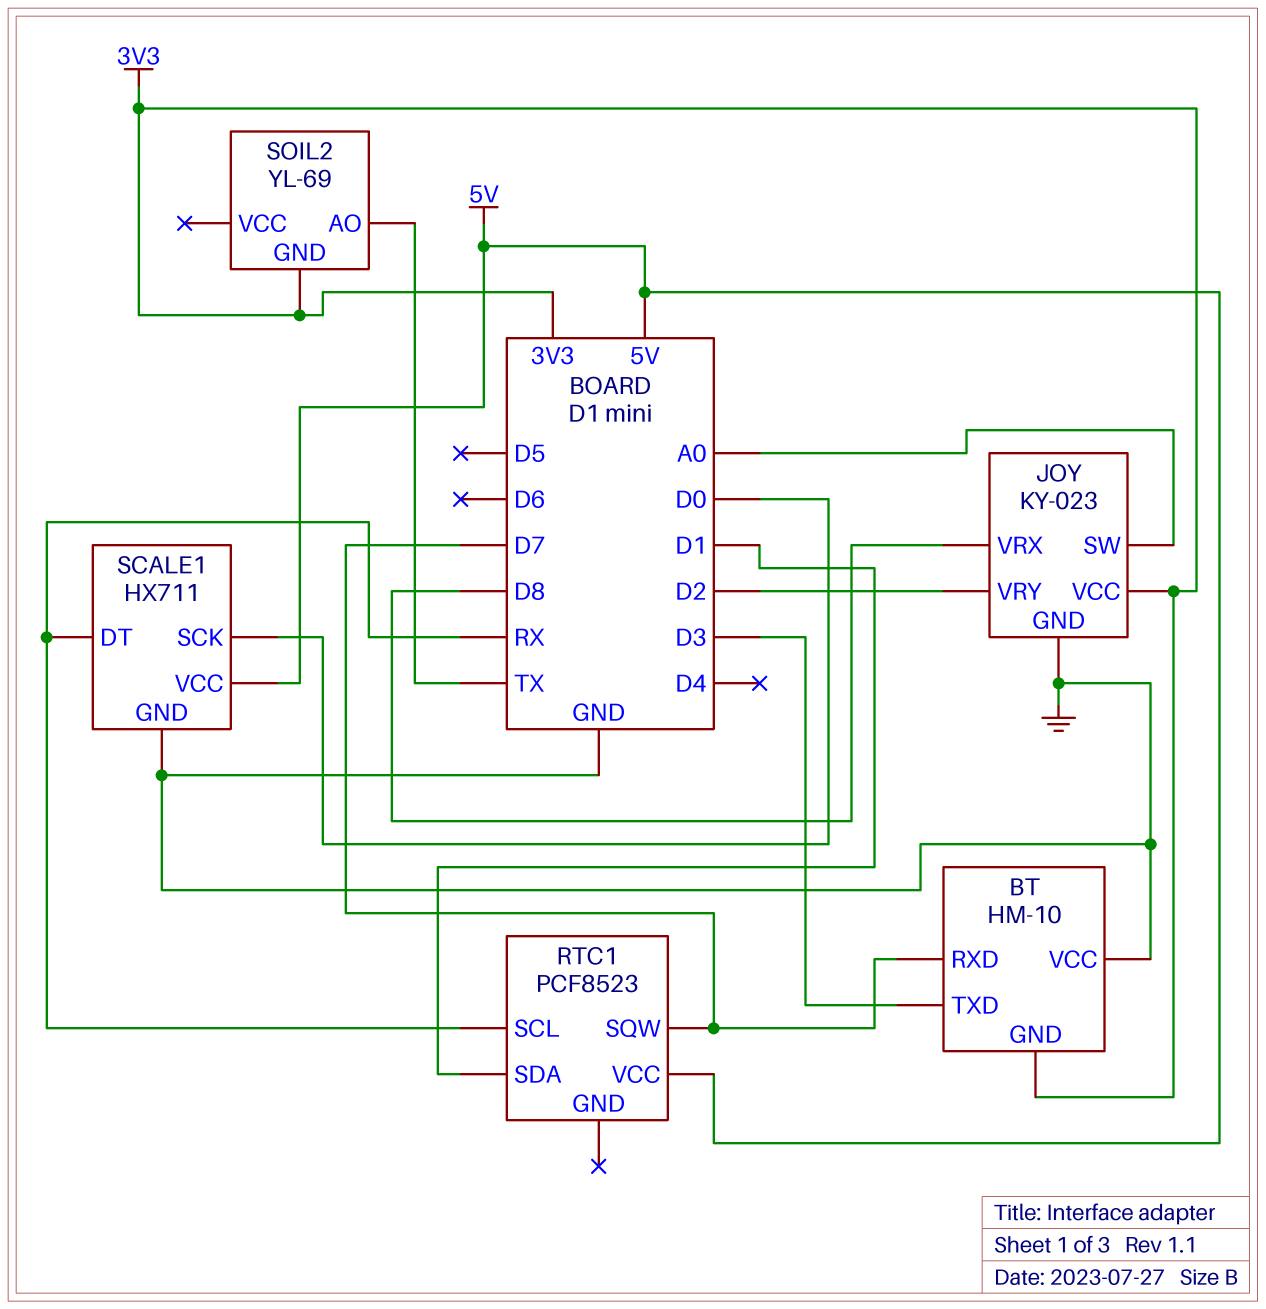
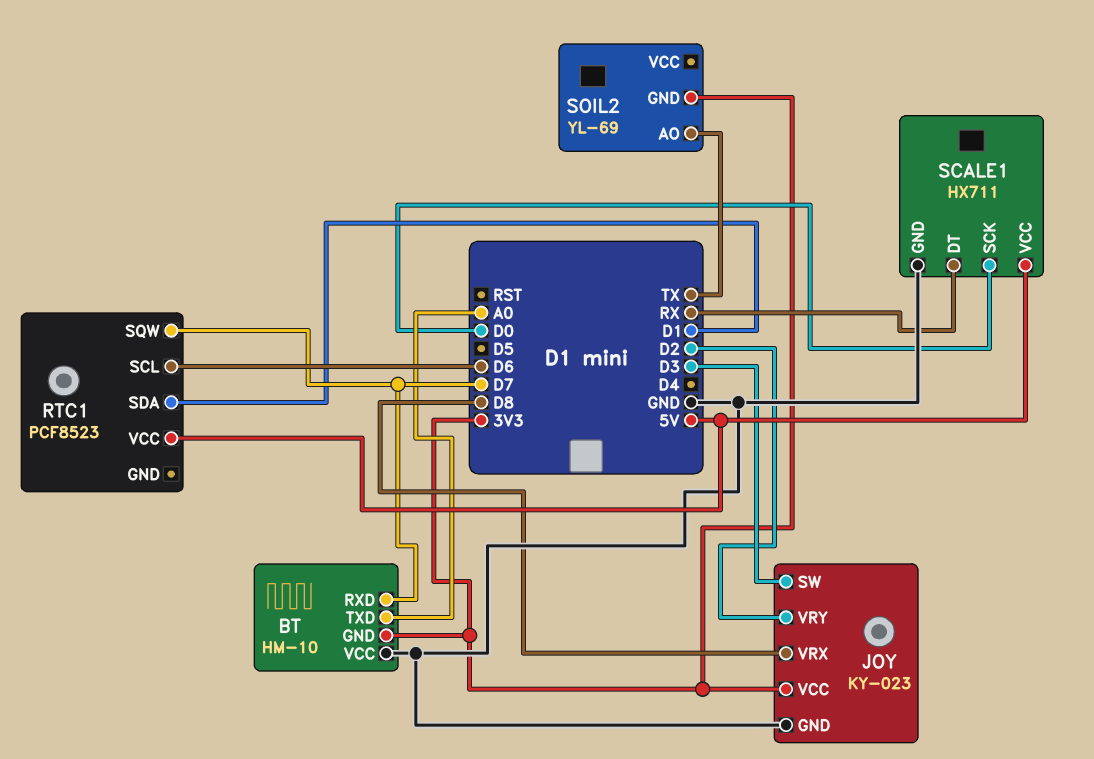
BT pin TXD: D3 -> A0
JOY pin SW: A0 -> D3
RTC1 pin SCL: RX -> D6

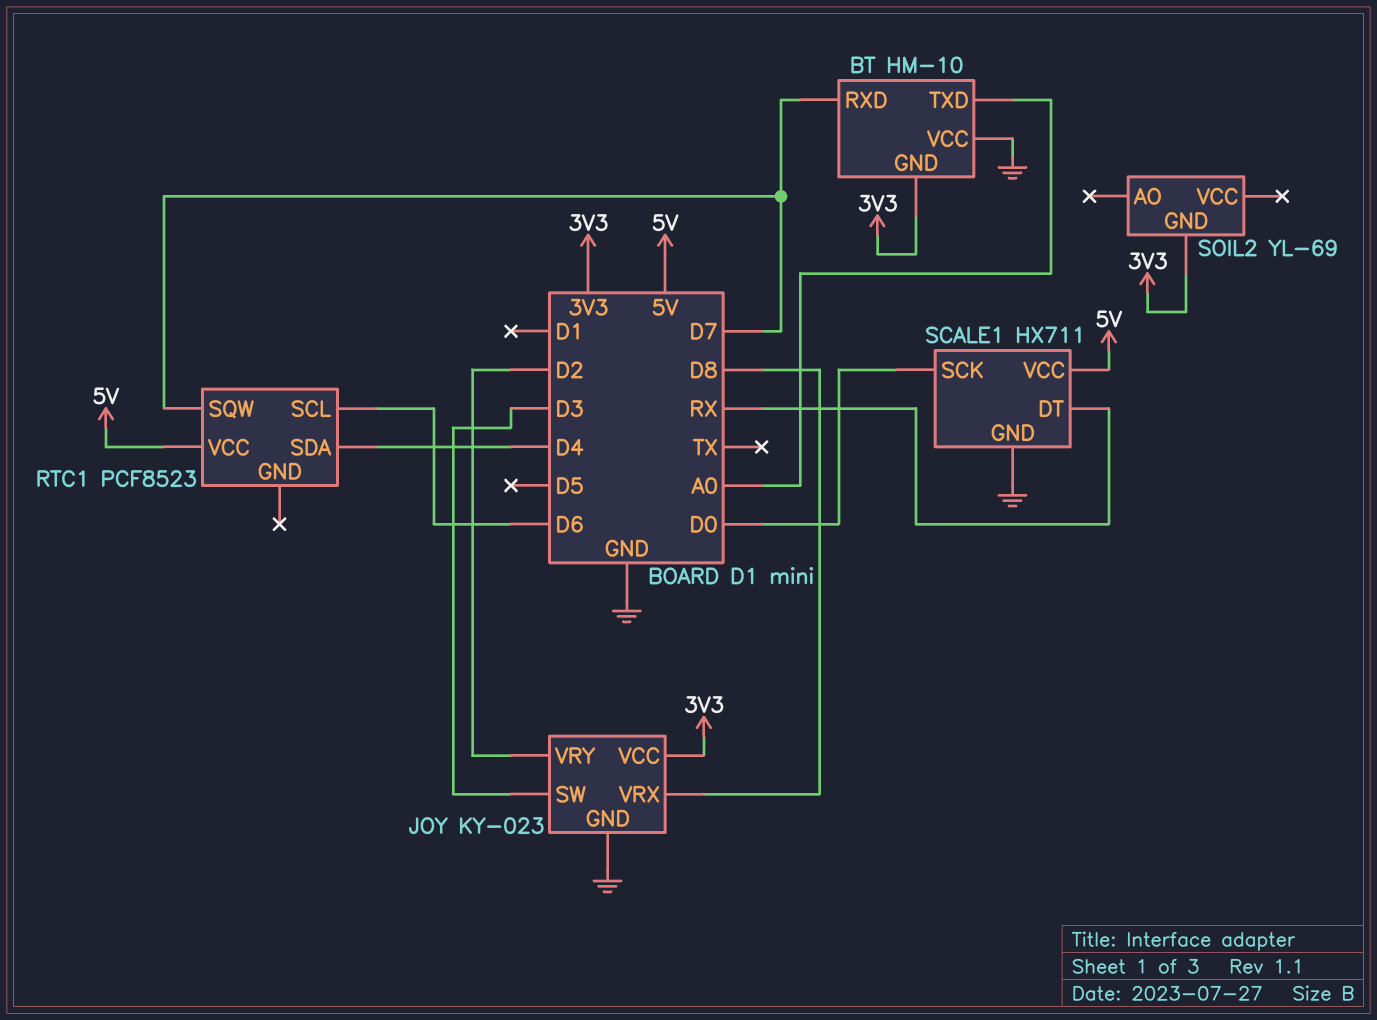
RTC1 pin SDA: D1 -> D4
SOIL2 pin AO: TX -> none

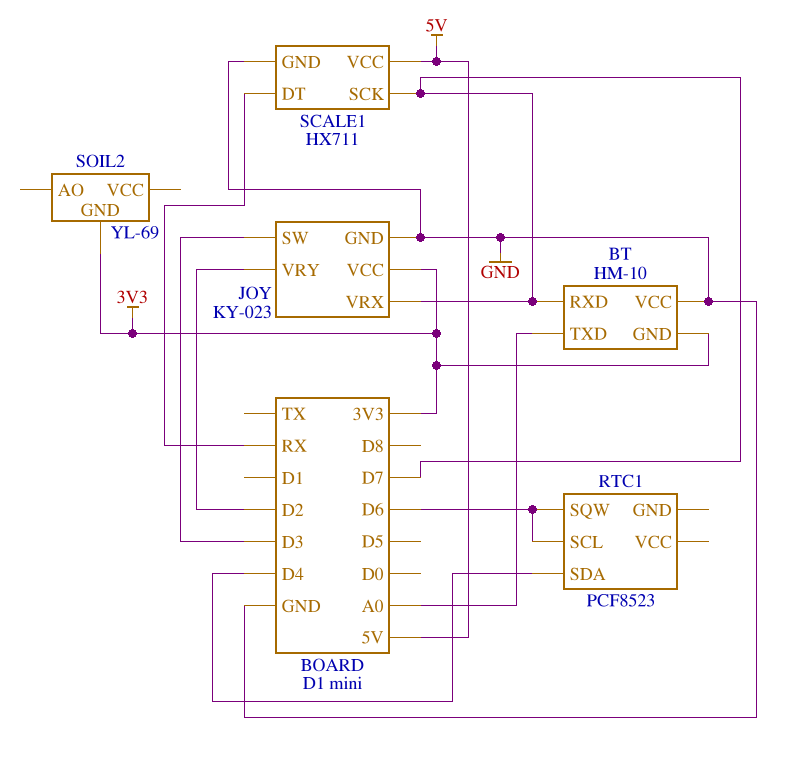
JOY pin VRX: D8 -> D7
RTC1 pin SQW: D7 -> D6
RTC1 pin VCC: 5V -> none
SCALE1 pin SCK: D0 -> D7

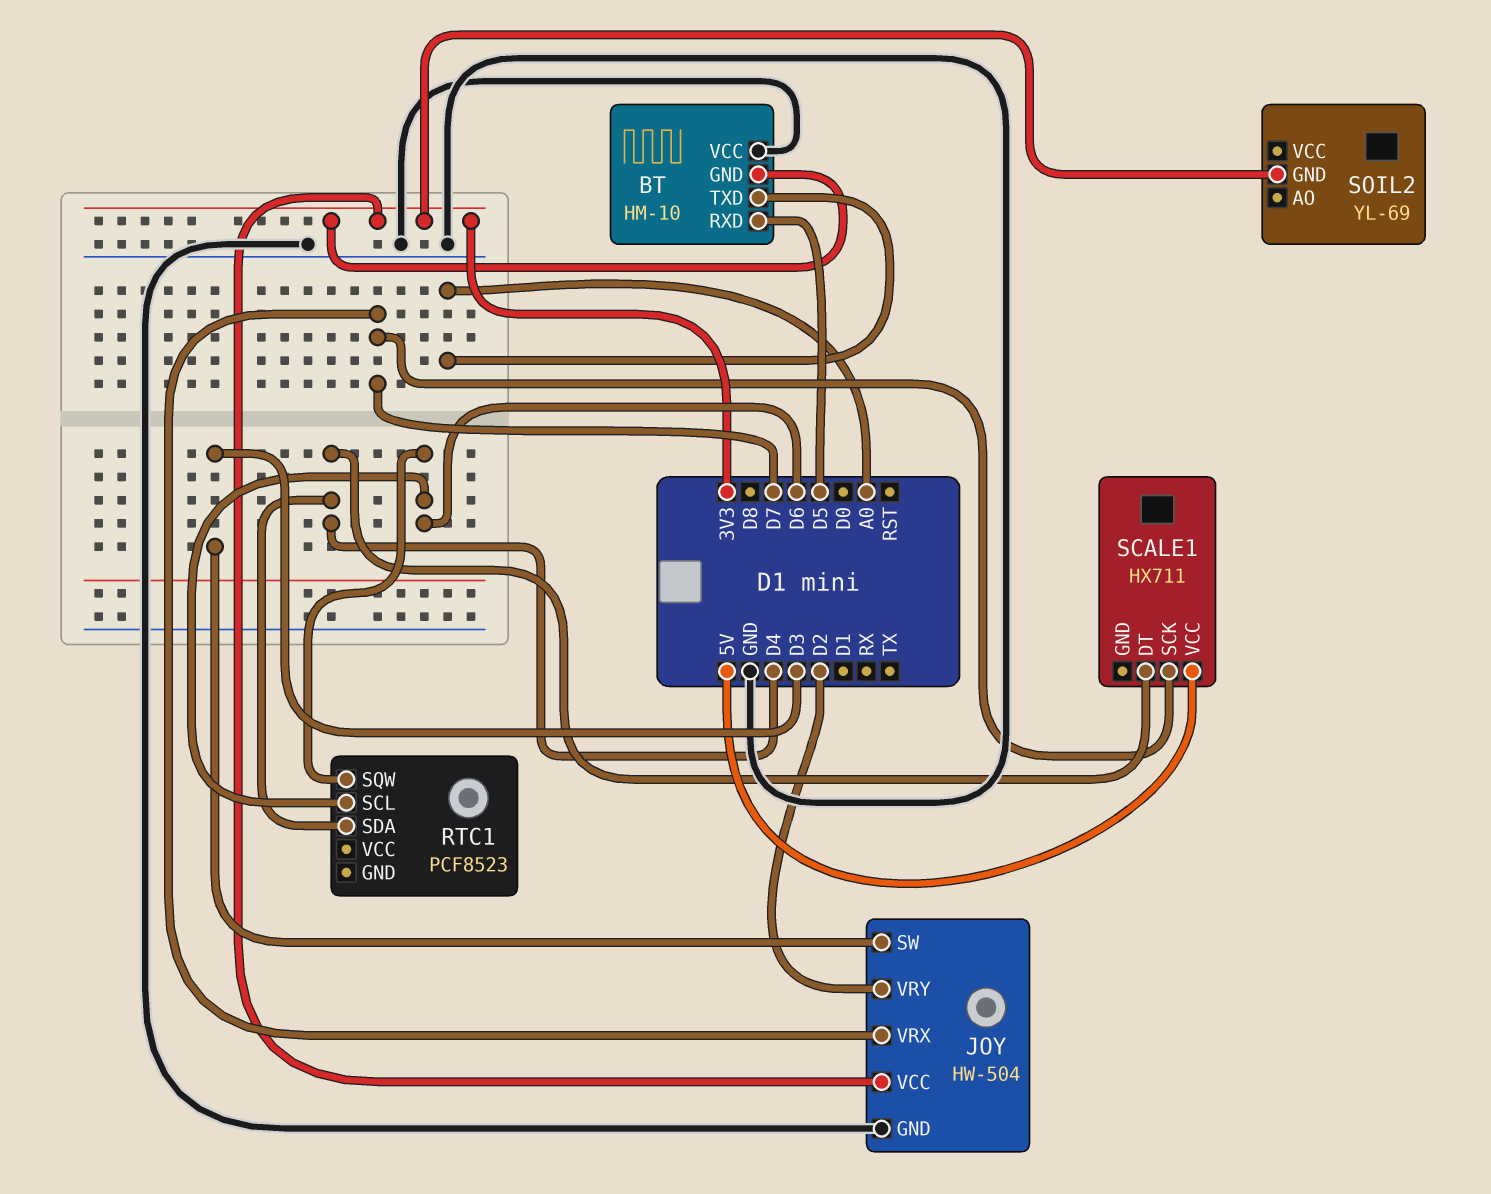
BT pin RXD: D7 -> D5
JOY: KY-023 -> HW-504
SCALE1 pin DT: RX -> D4
SCALE1 pin GND: GND -> none

